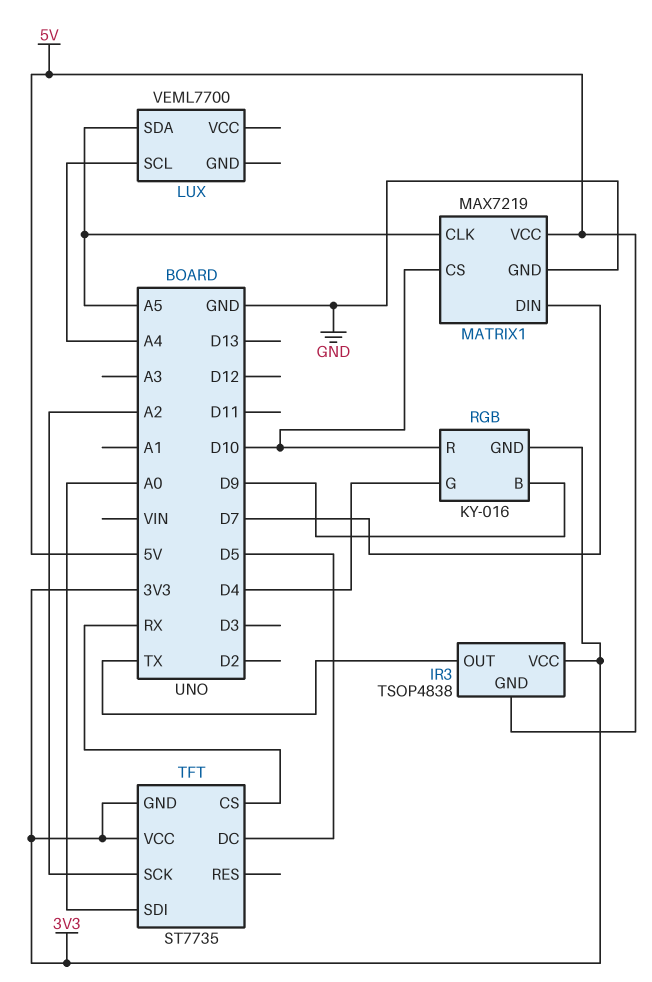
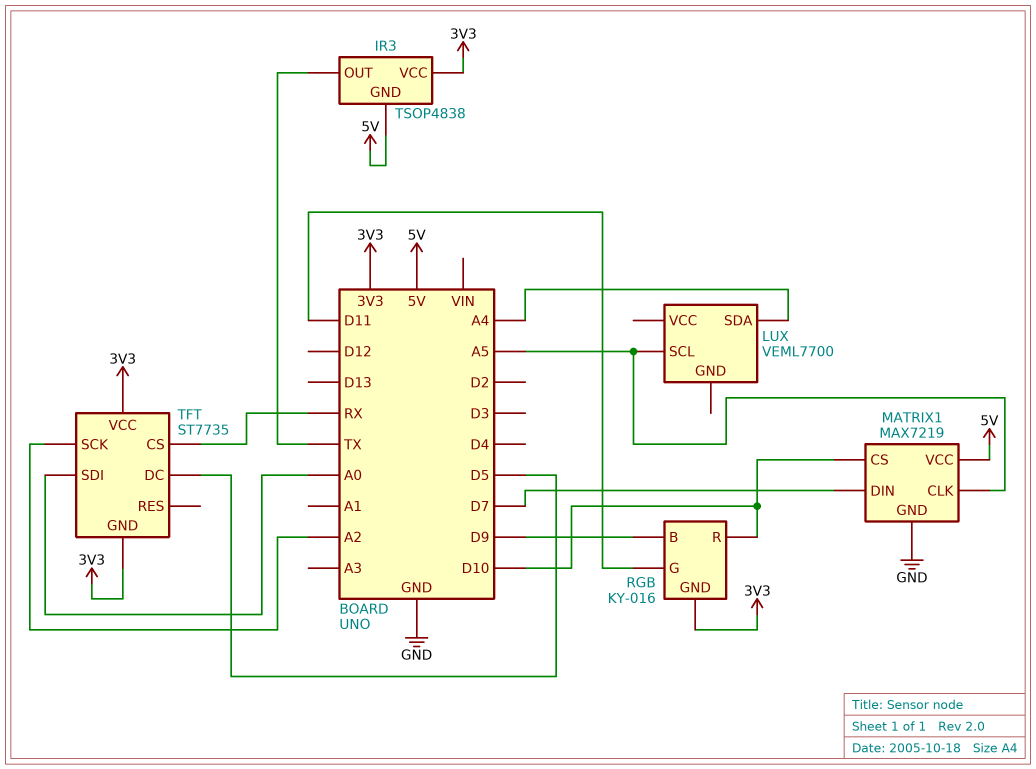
LUX pin SCL: A4 -> A5
LUX pin SDA: A5 -> A4
RGB pin G: D4 -> D11

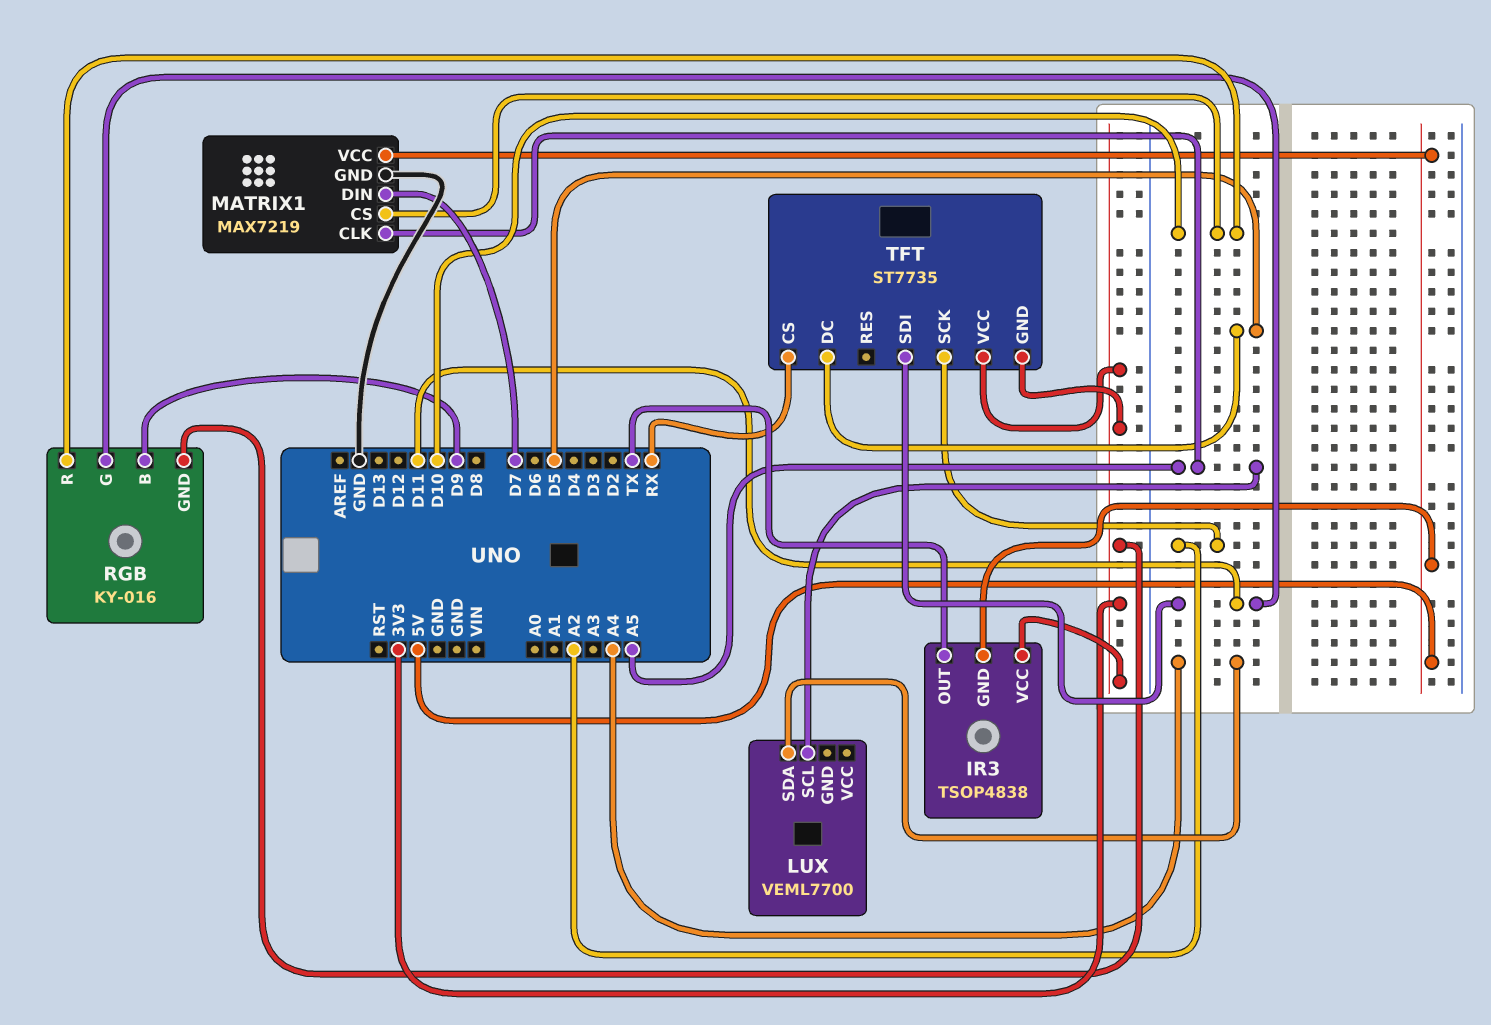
TFT pin SDI: A0 -> D11

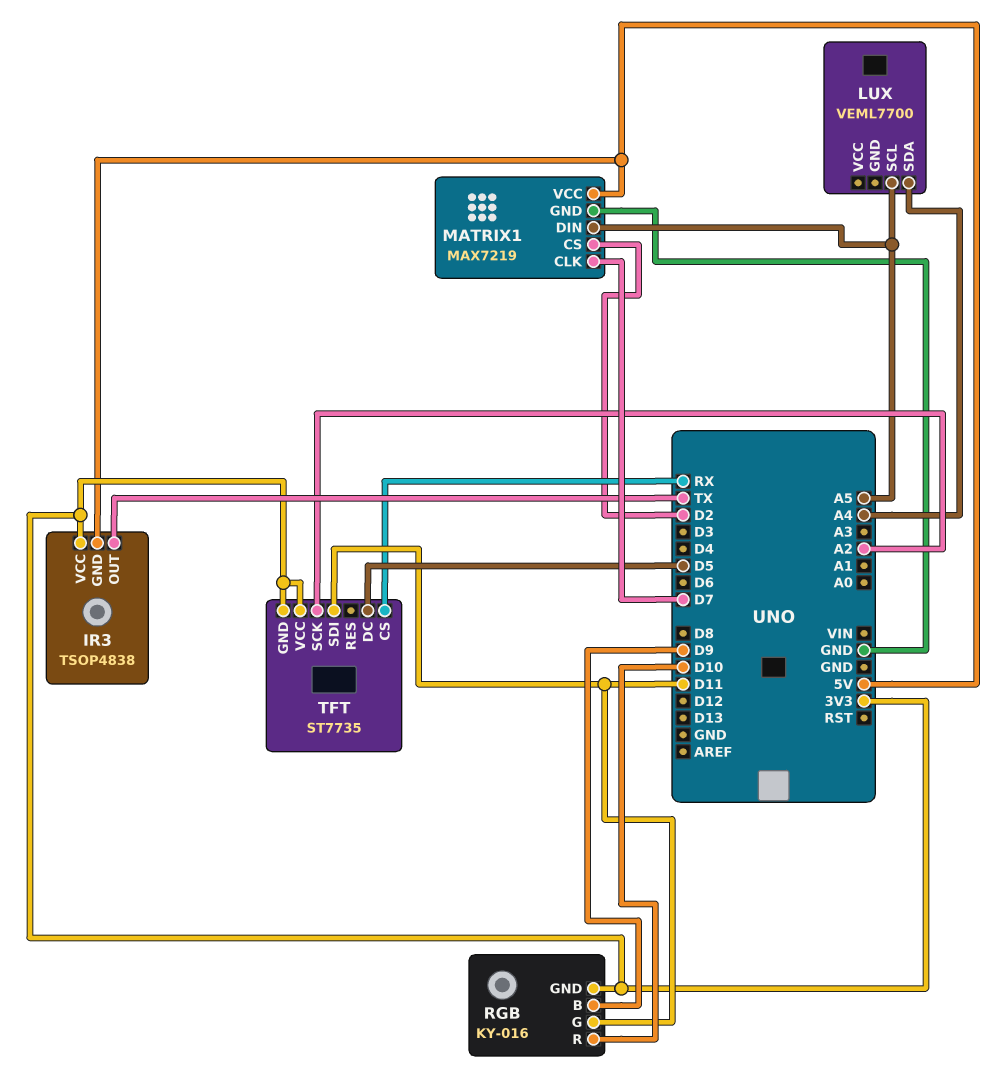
MATRIX1 pin CLK: A5 -> D7
MATRIX1 pin CS: D10 -> D2
MATRIX1 pin DIN: D7 -> A5

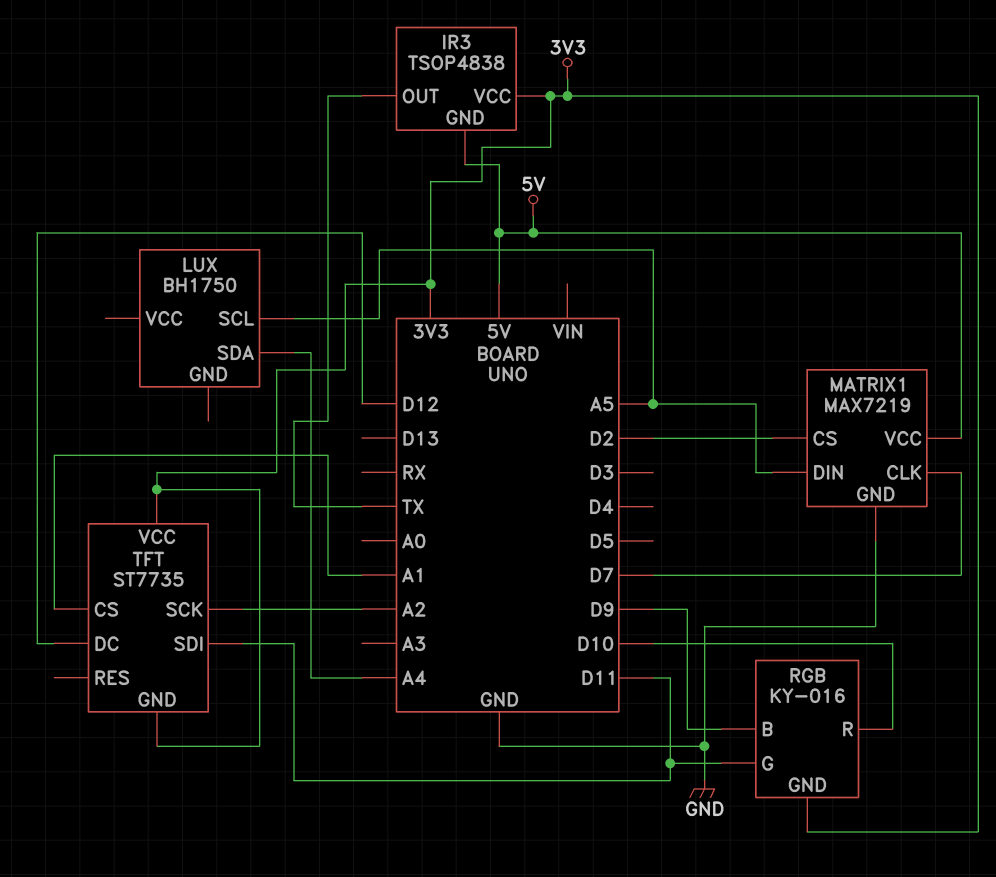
LUX: VEML7700 -> BH1750
TFT pin CS: RX -> A1
TFT pin DC: D5 -> D12

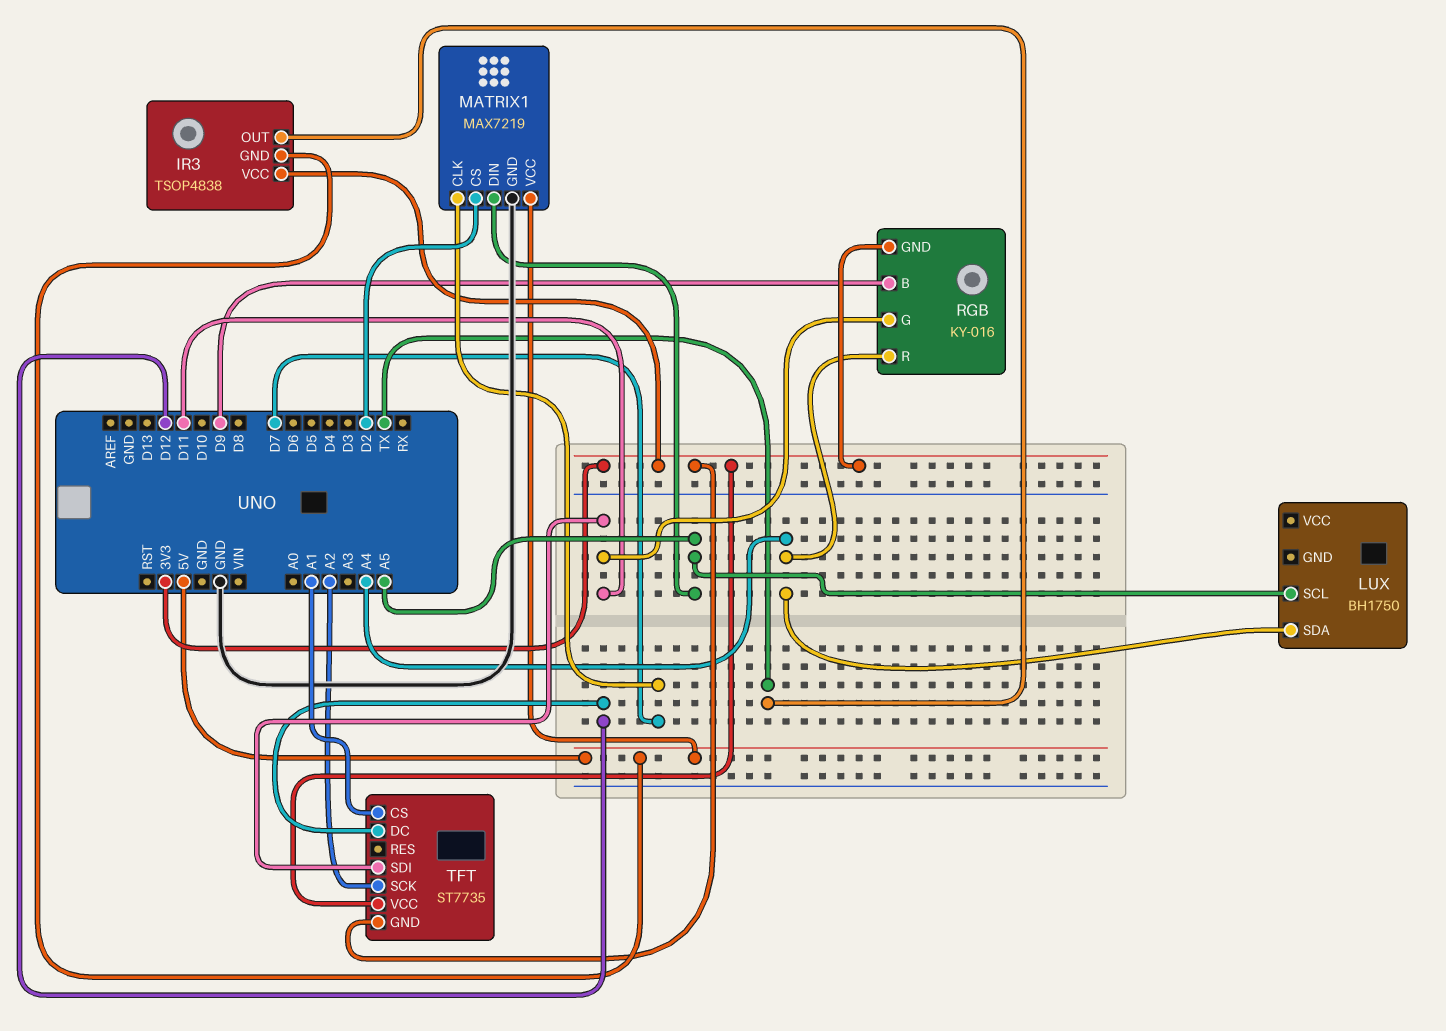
RGB pin R: D10 -> A4

